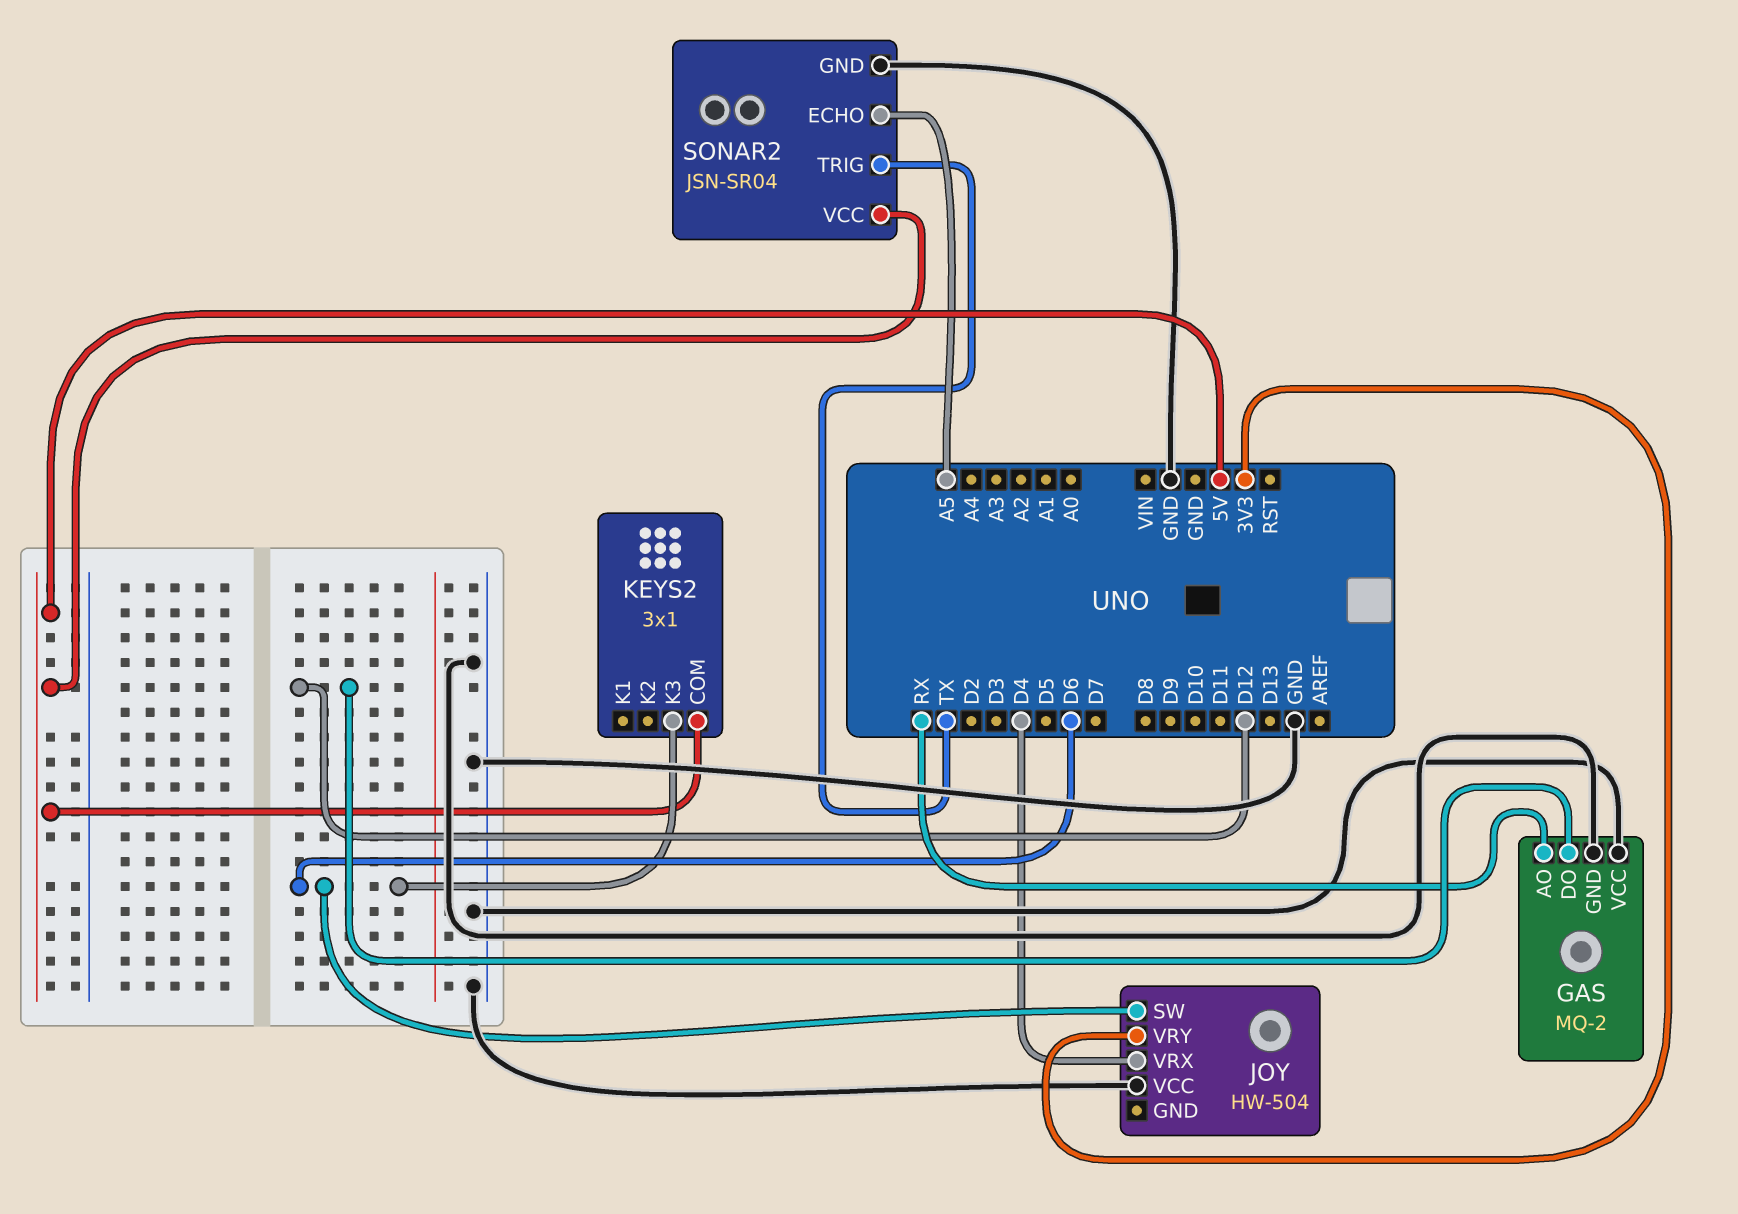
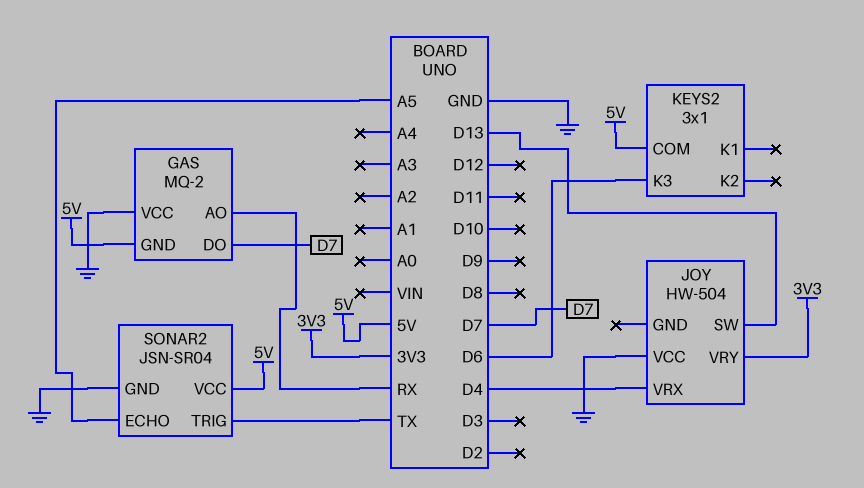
GAS pin DO: D12 -> D7
GAS pin GND: GND -> 5V
JOY pin SW: D6 -> D13

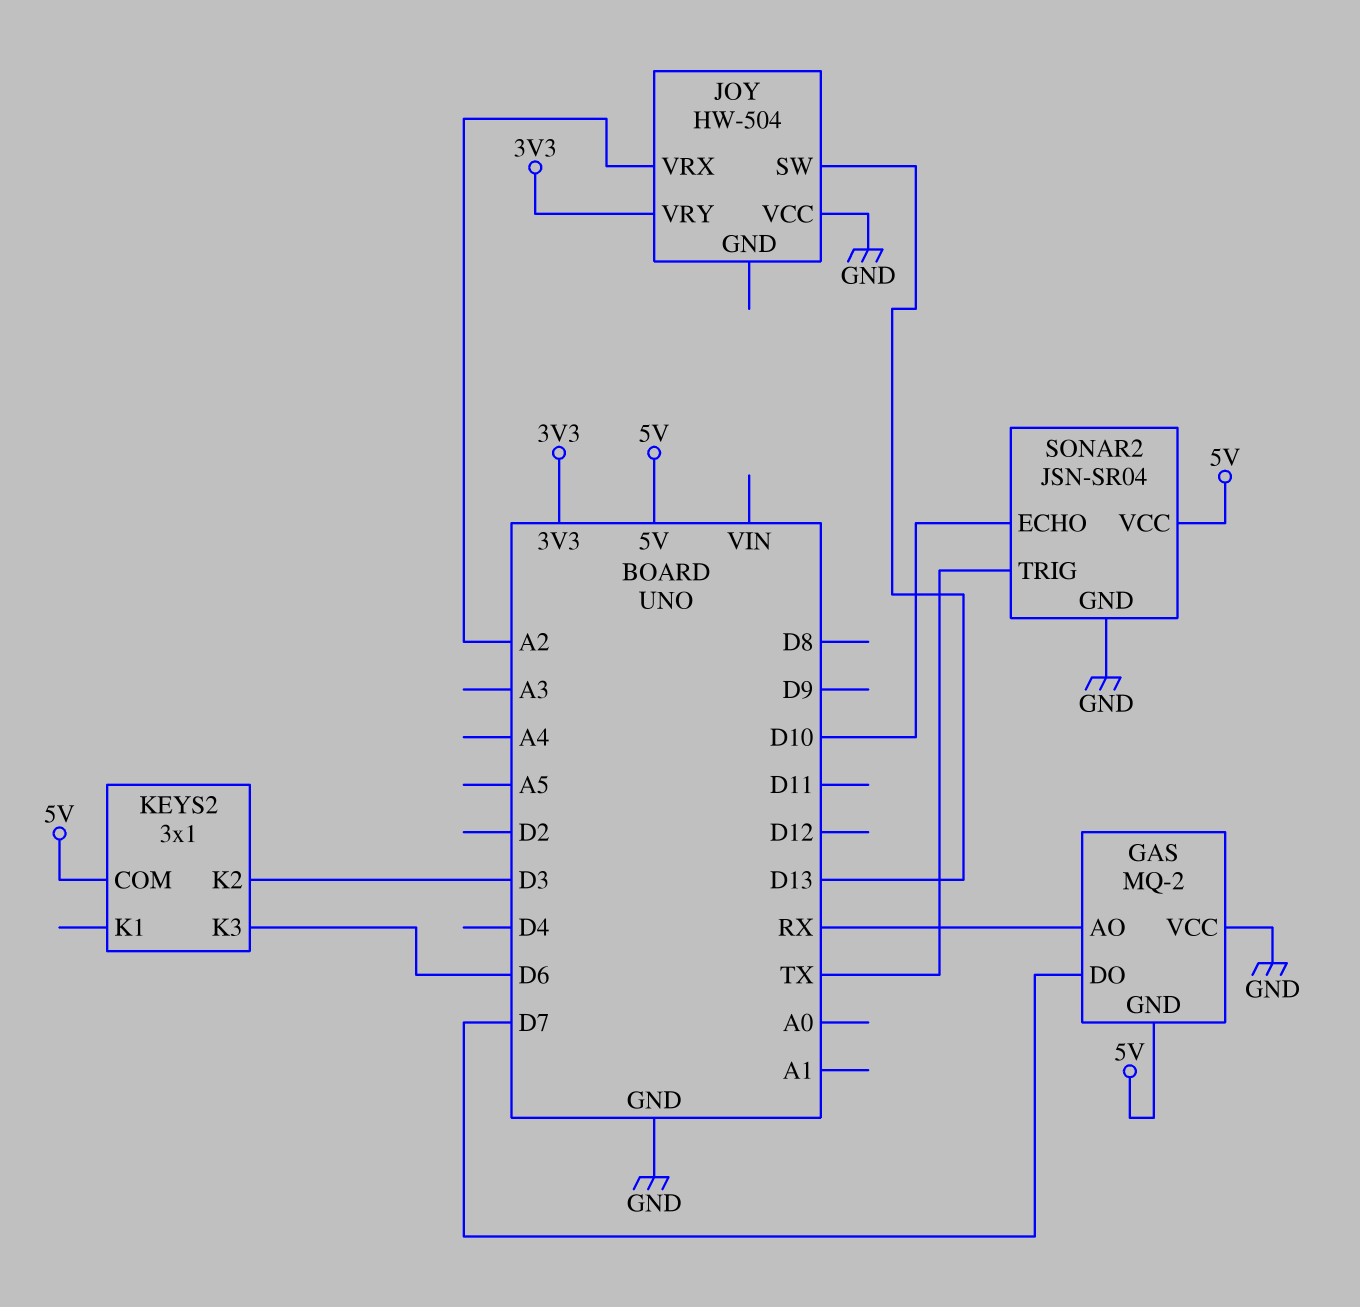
JOY pin VRX: D4 -> A2
KEYS2 pin K2: none -> D3
SONAR2 pin ECHO: A5 -> D10

